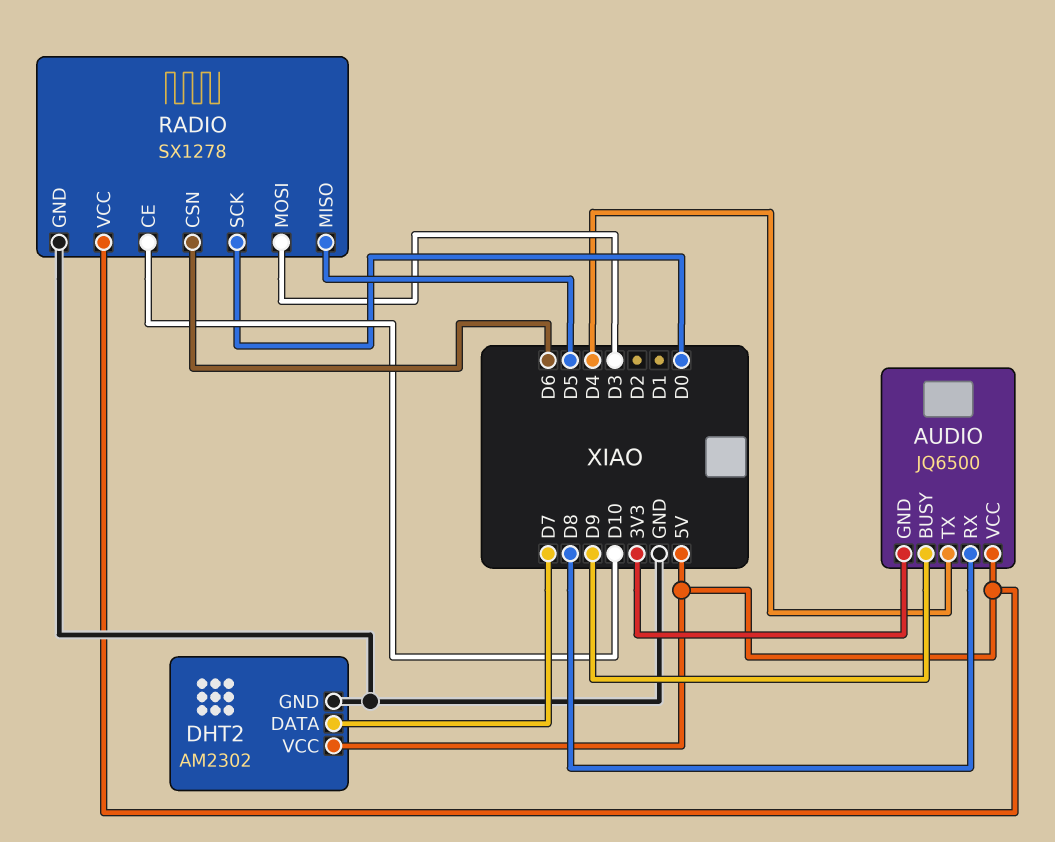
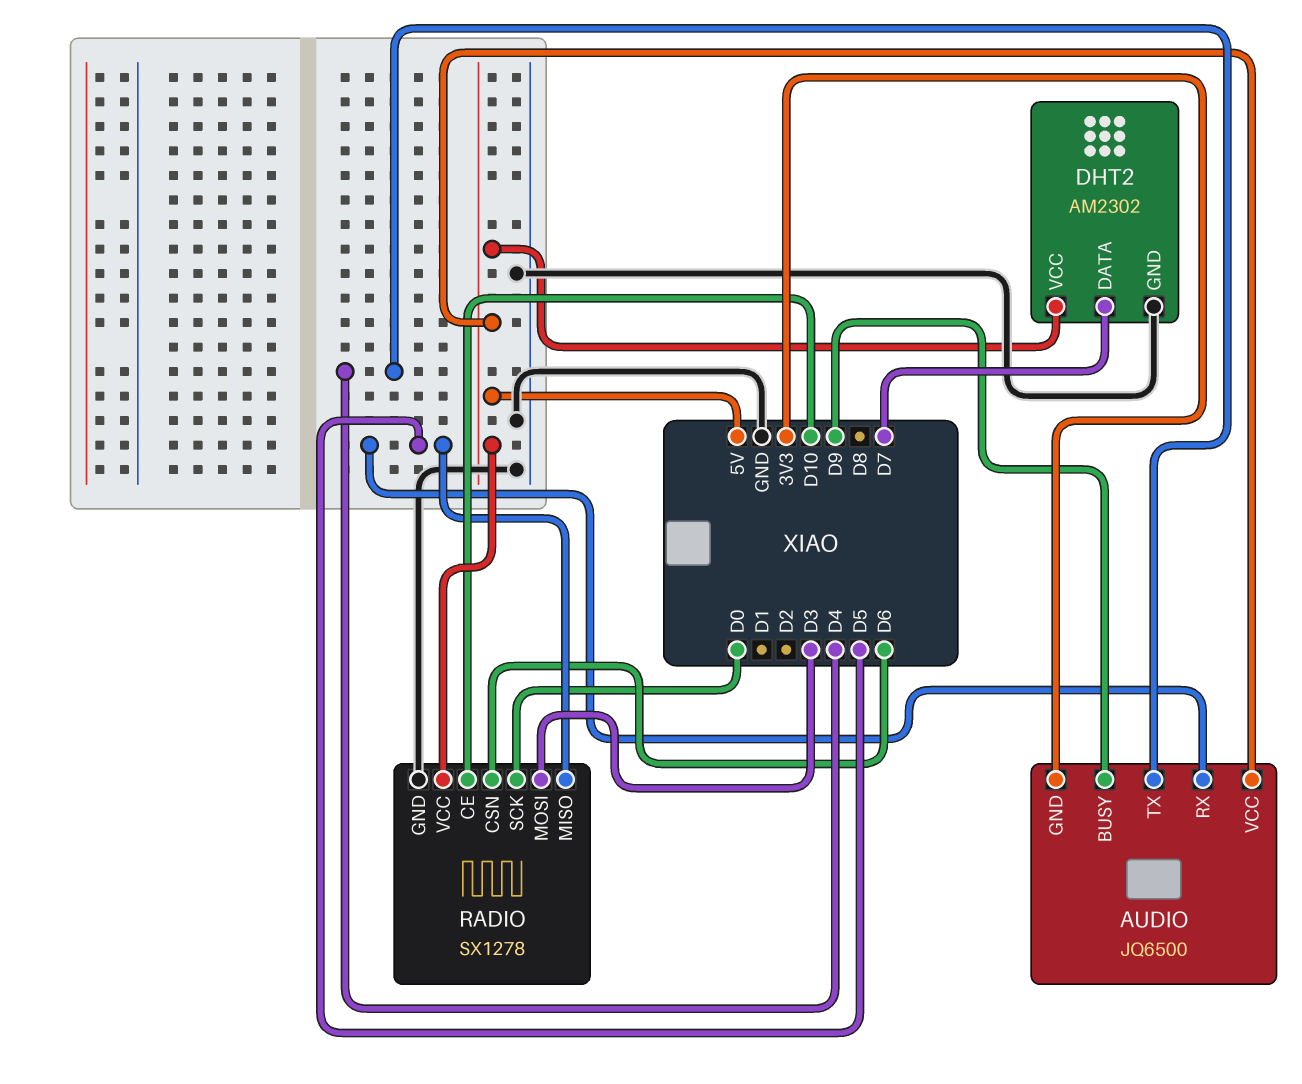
AUDIO pin RX: D8 -> D5

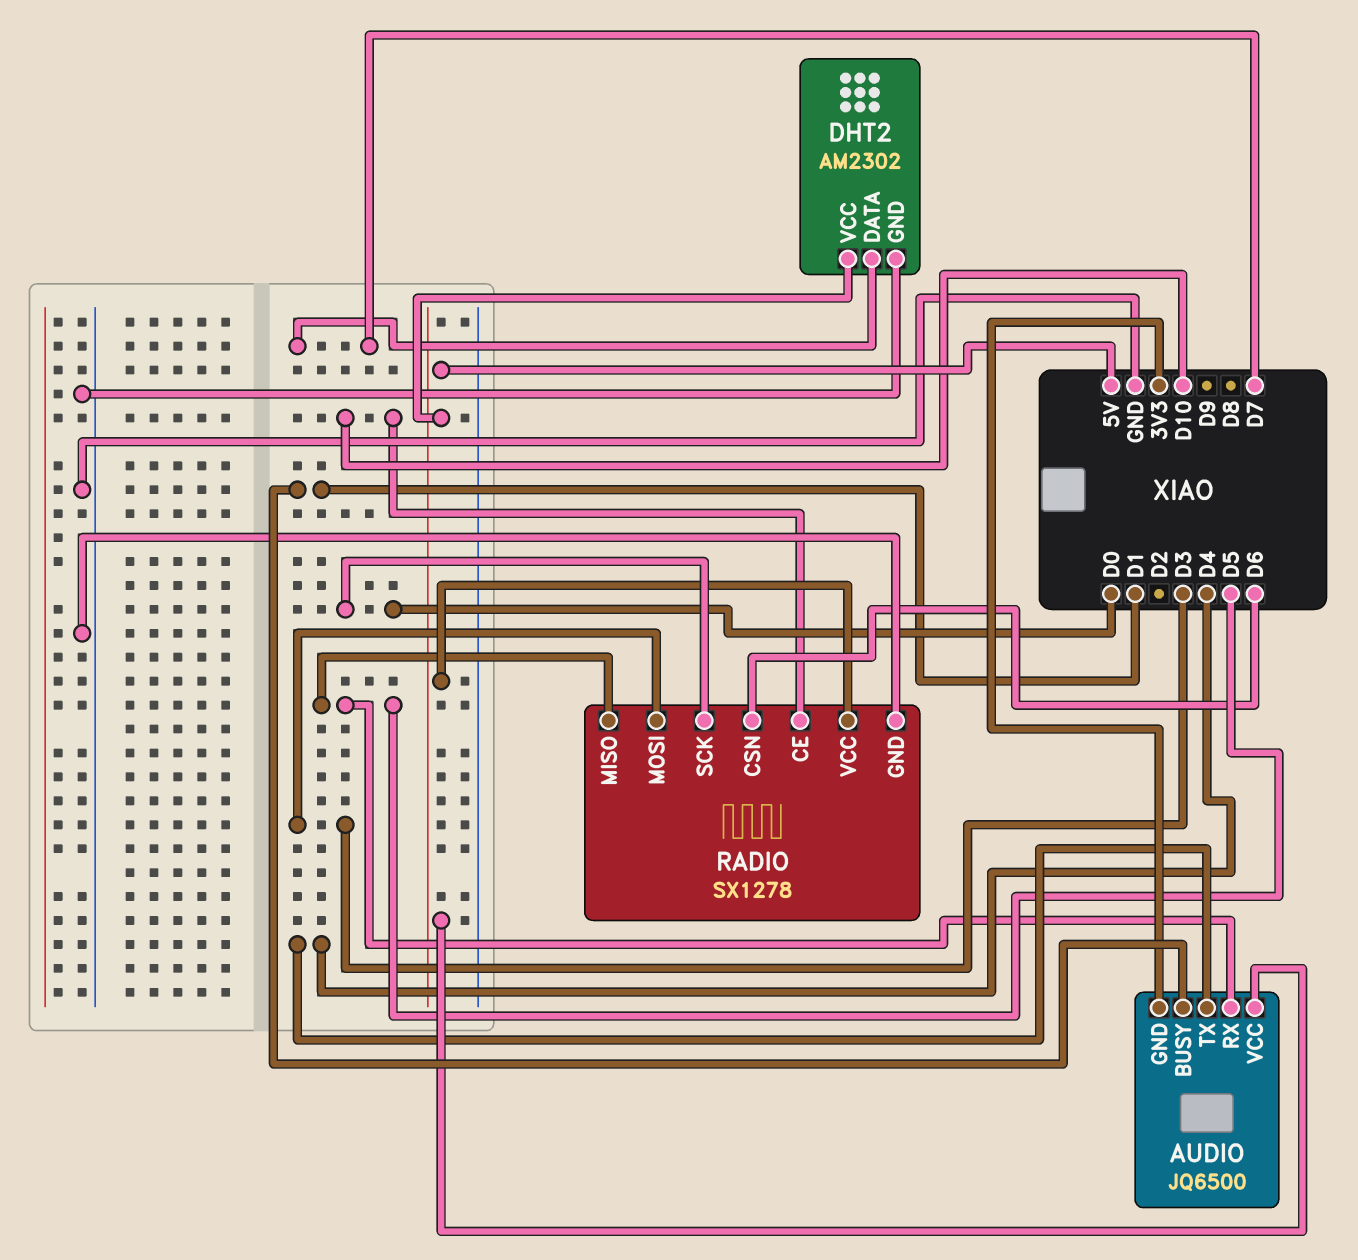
AUDIO pin BUSY: D9 -> D1

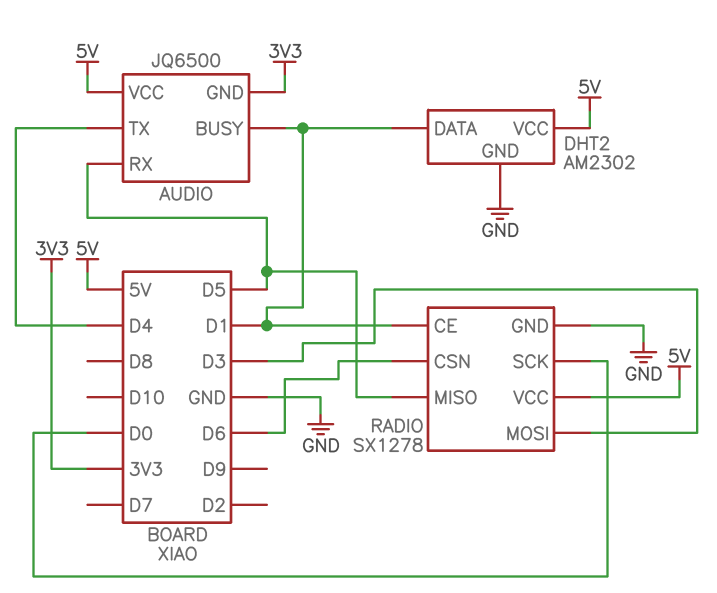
DHT2 pin DATA: D7 -> D1
RADIO pin CE: D10 -> D1

